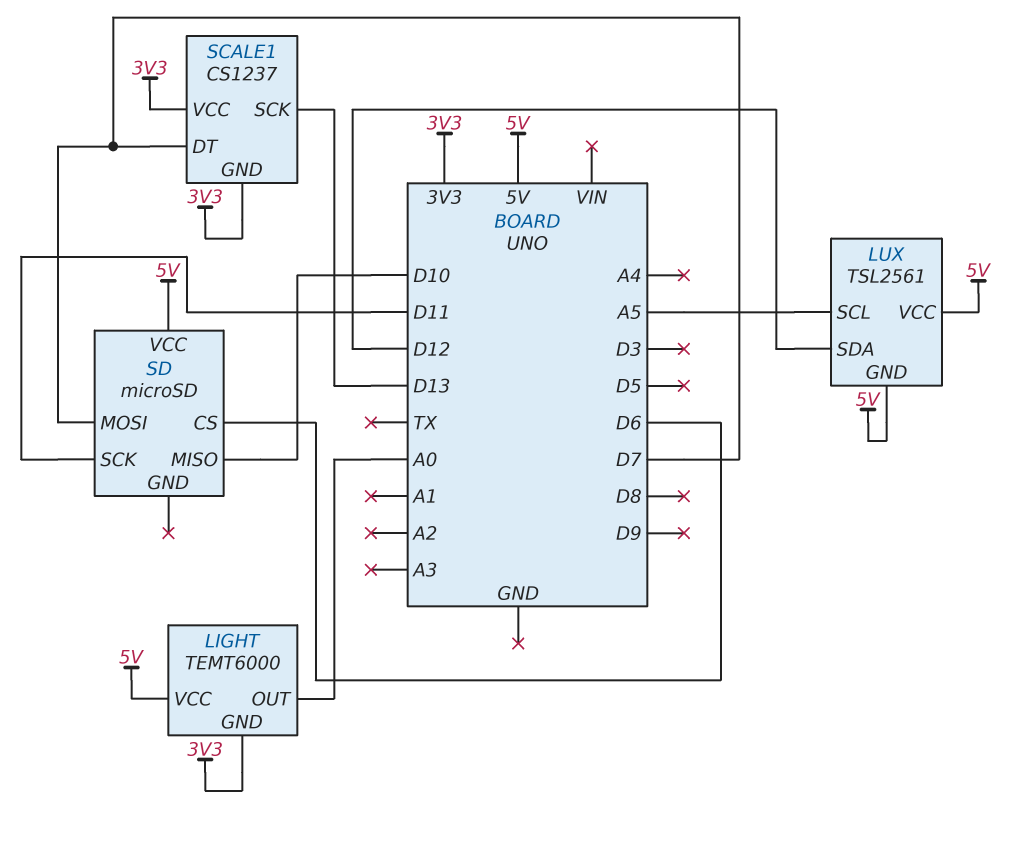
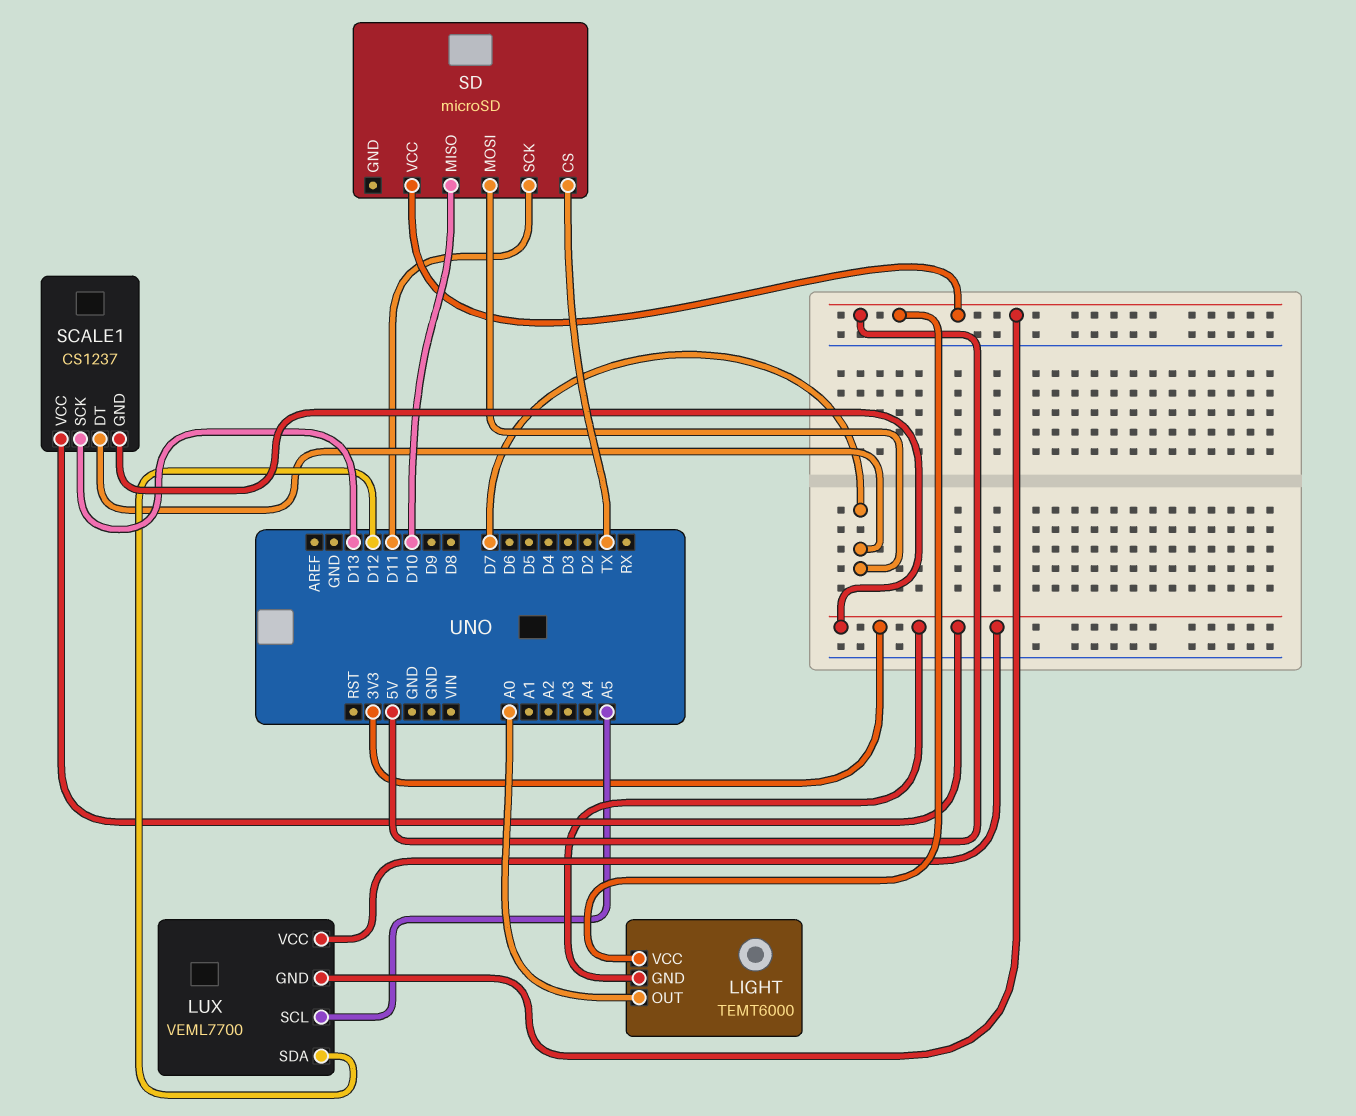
LUX: TSL2561 -> VEML7700
LUX pin VCC: 5V -> 3V3
SD pin CS: D6 -> TX

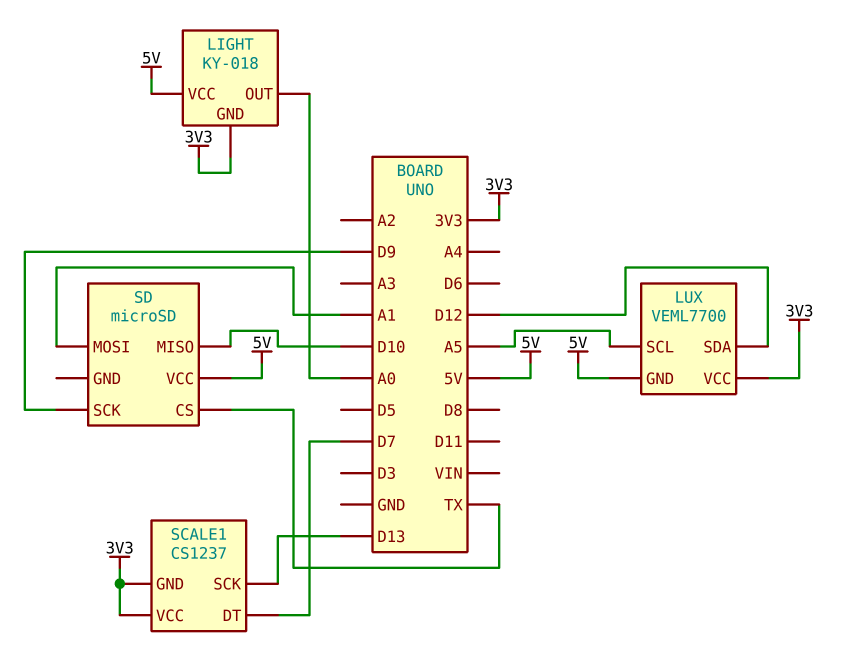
LIGHT: TEMT6000 -> KY-018
SD pin MOSI: D7 -> A1
SD pin SCK: D11 -> D9

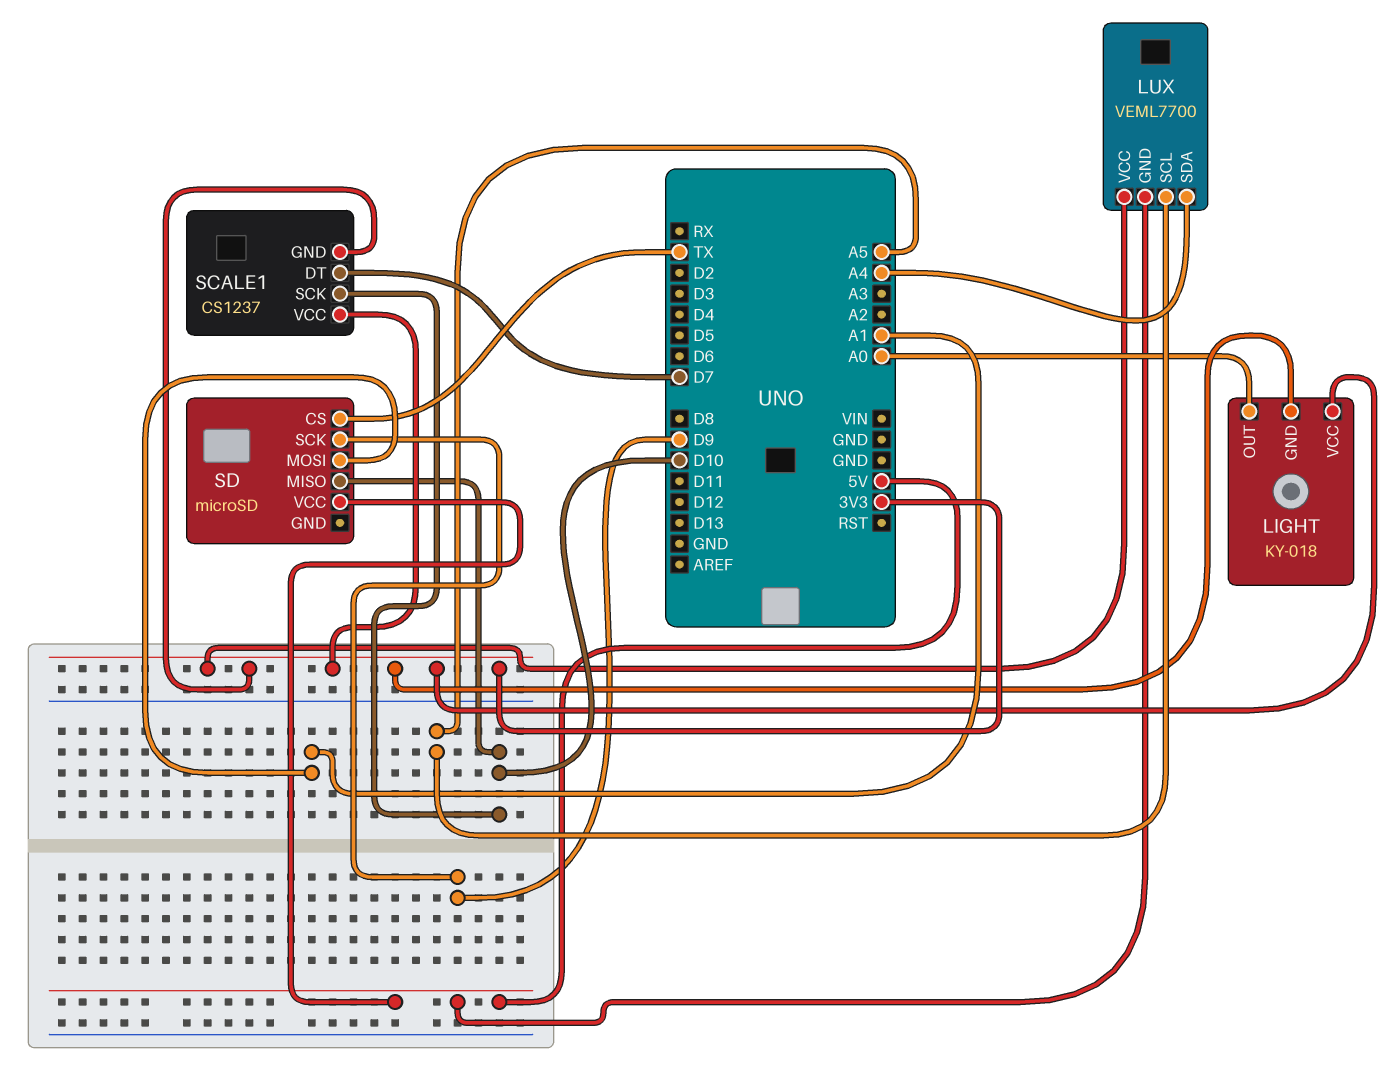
LIGHT pin VCC: 5V -> 3V3
LUX pin SDA: D12 -> A4
SCALE1 pin SCK: D13 -> D10

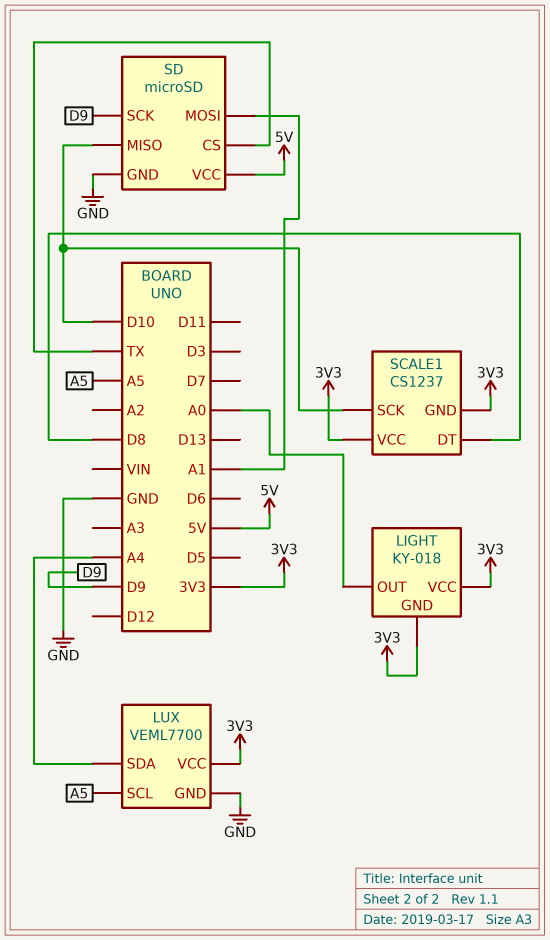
LUX pin GND: 5V -> GND
SCALE1 pin DT: D7 -> D8
SD pin GND: none -> GND

